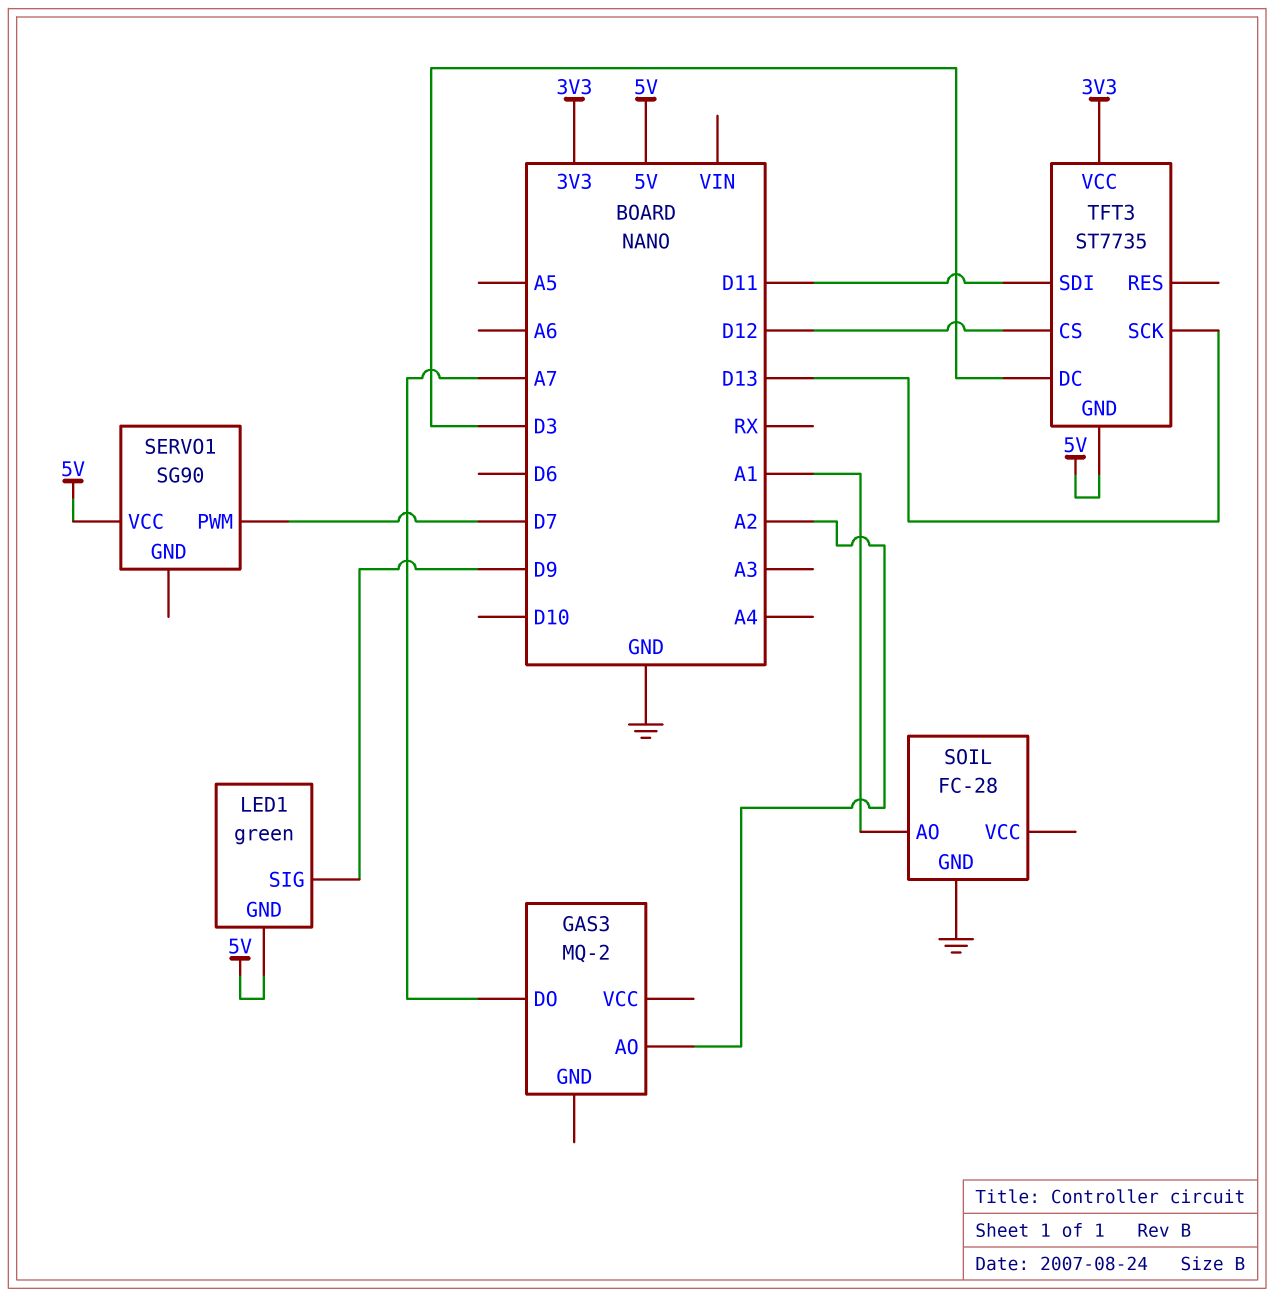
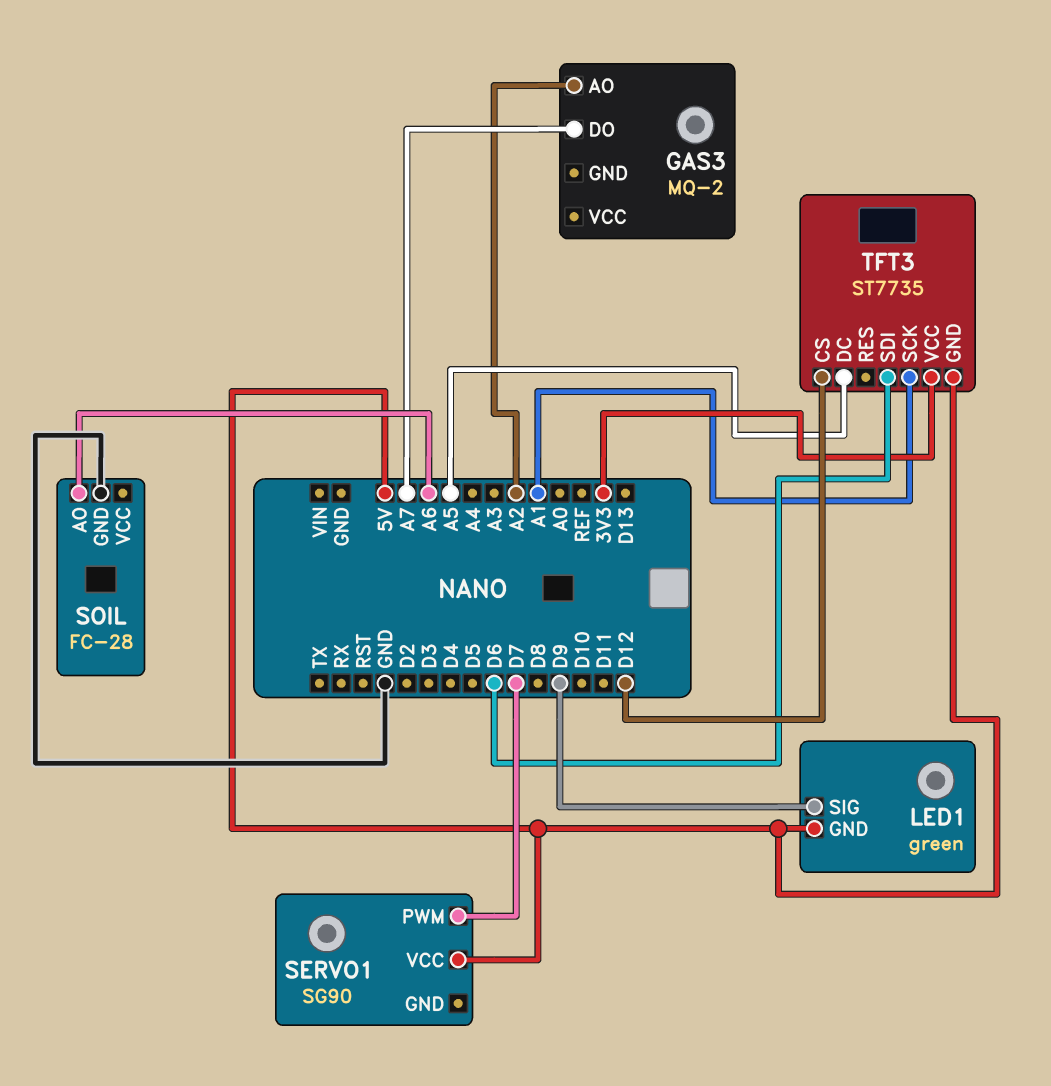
SOIL pin AO: A1 -> A6
TFT3 pin DC: D3 -> A5
TFT3 pin SCK: D13 -> A1
TFT3 pin SDI: D11 -> D6

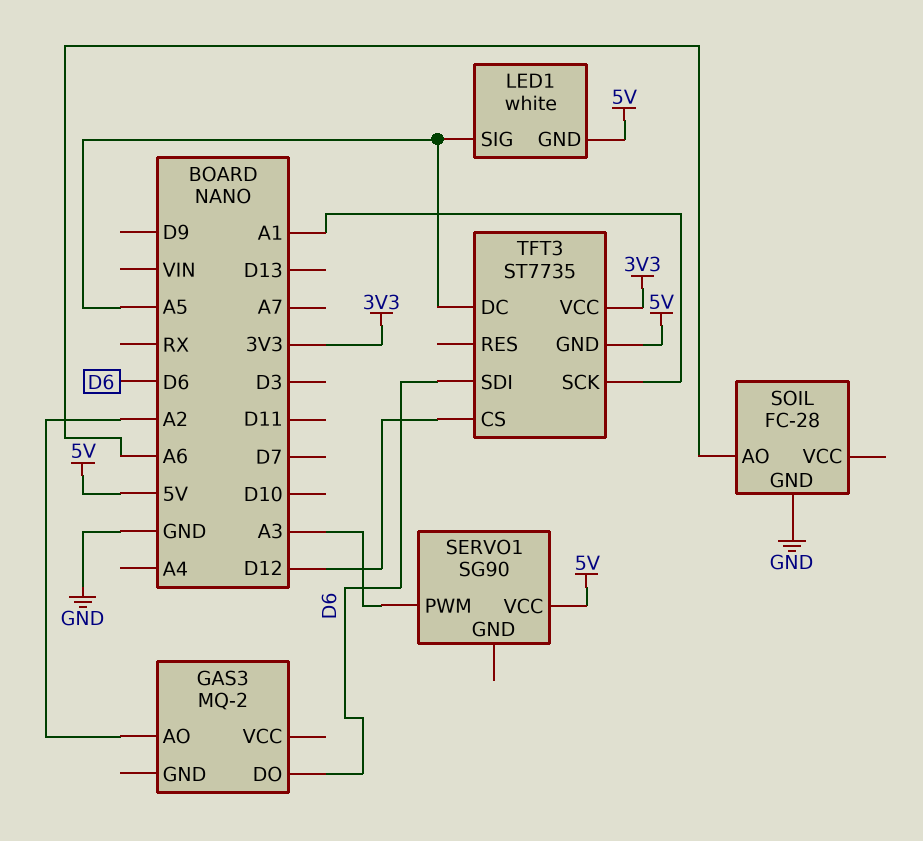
GAS3 pin DO: A7 -> D6
LED1: green -> white
LED1 pin SIG: D9 -> A5
SERVO1 pin PWM: D7 -> A3

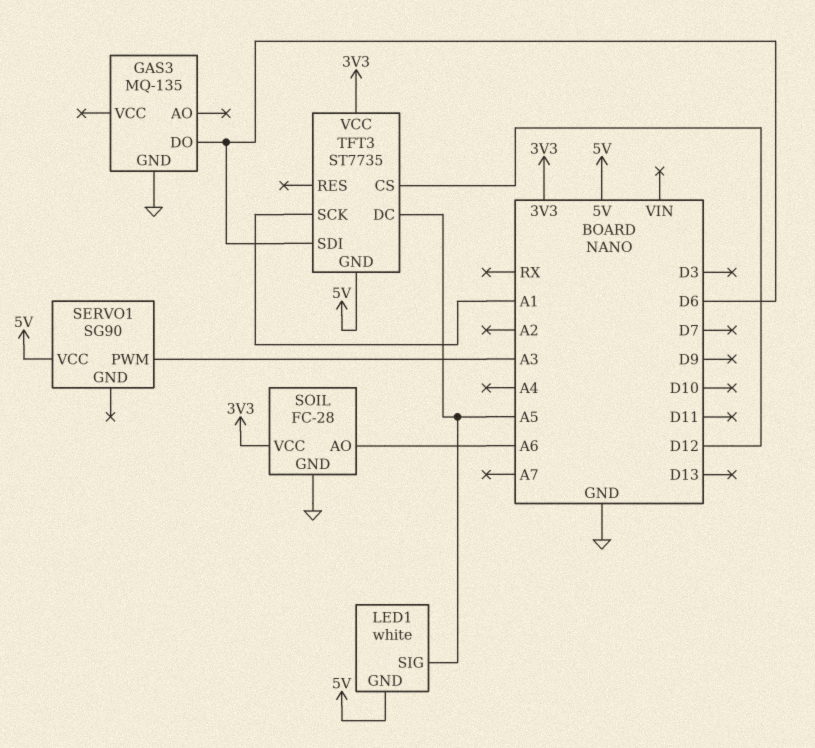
GAS3: MQ-2 -> MQ-135
GAS3 pin AO: A2 -> none
GAS3 pin GND: none -> GND
SOIL pin VCC: none -> 3V3

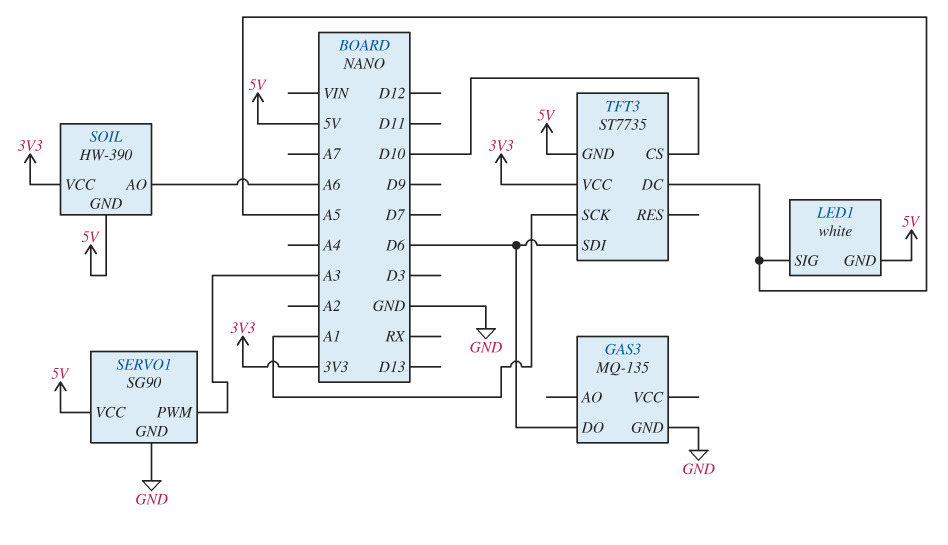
SERVO1 pin GND: none -> GND
SOIL: FC-28 -> HW-390
SOIL pin GND: GND -> 5V
TFT3 pin CS: D12 -> D10

